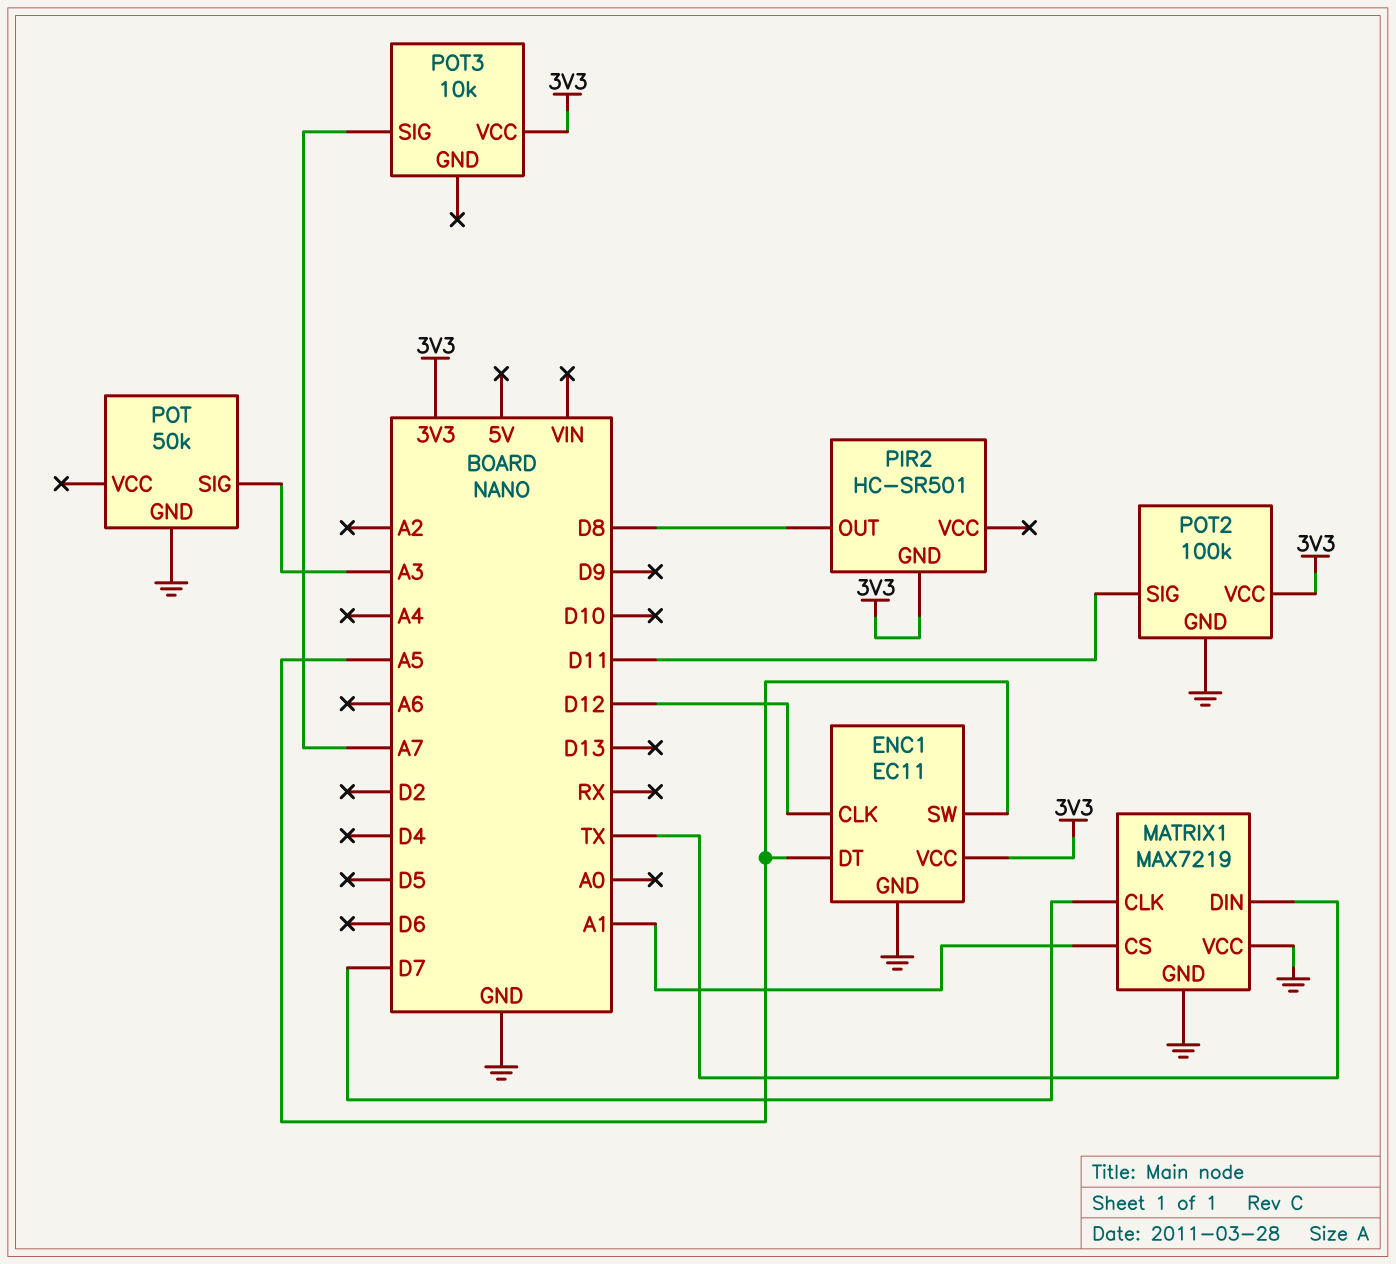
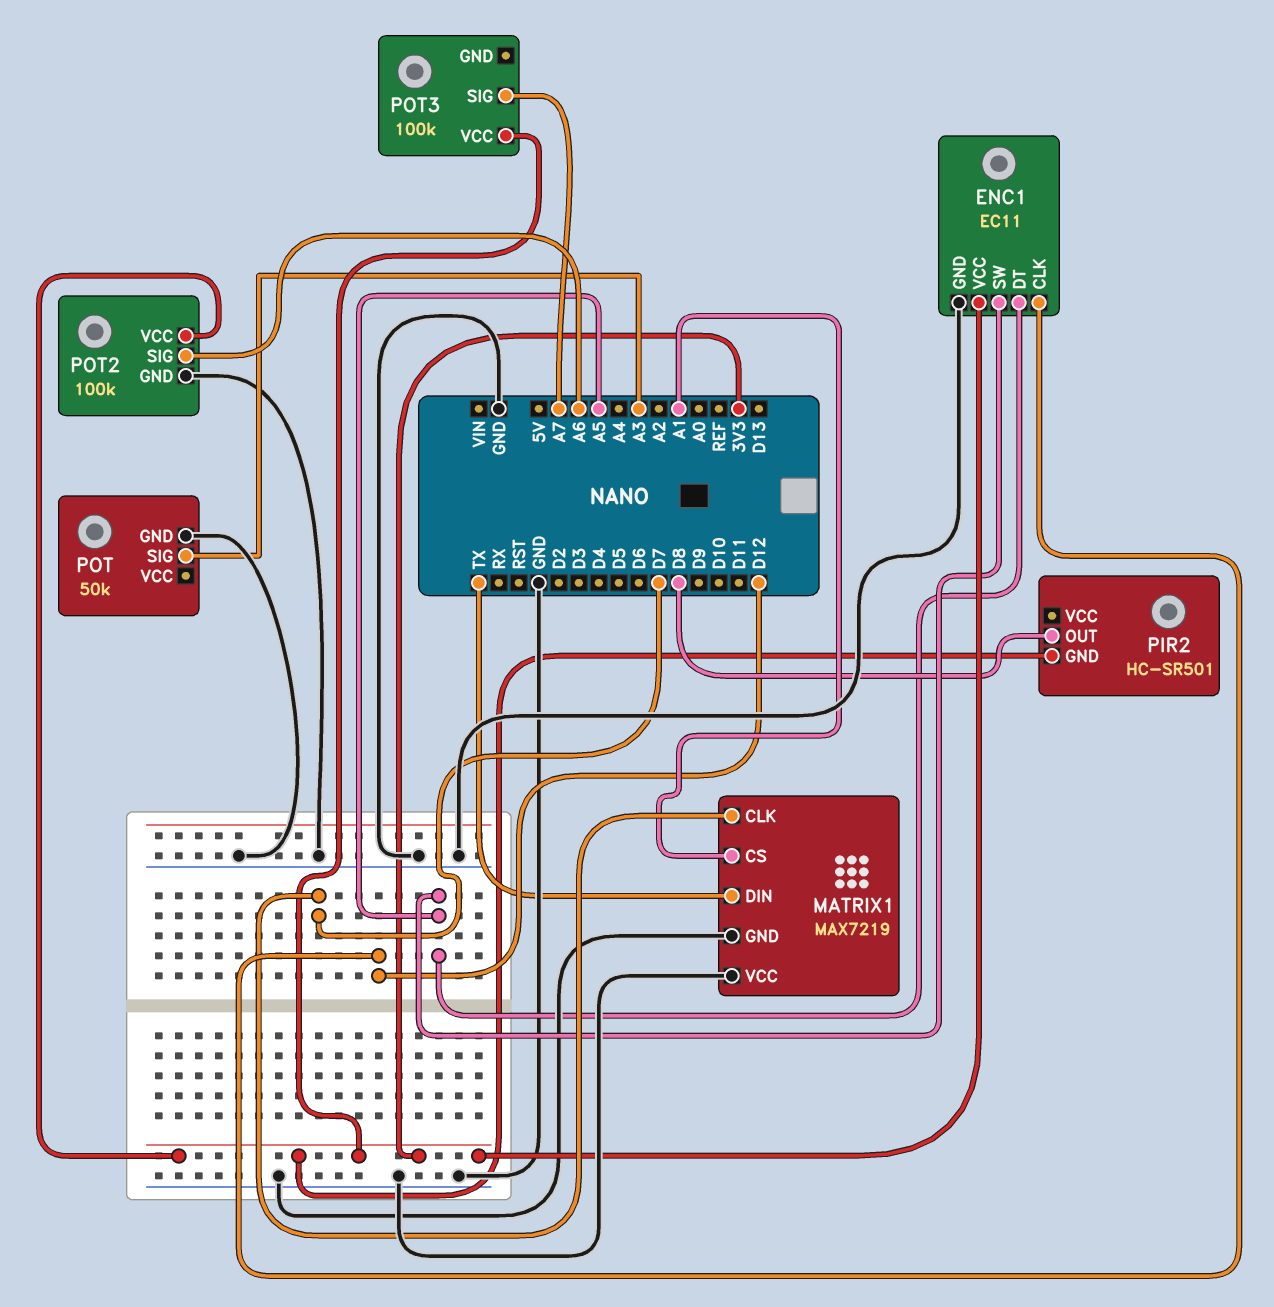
POT2 pin SIG: D11 -> A6
POT3: 10k -> 100k

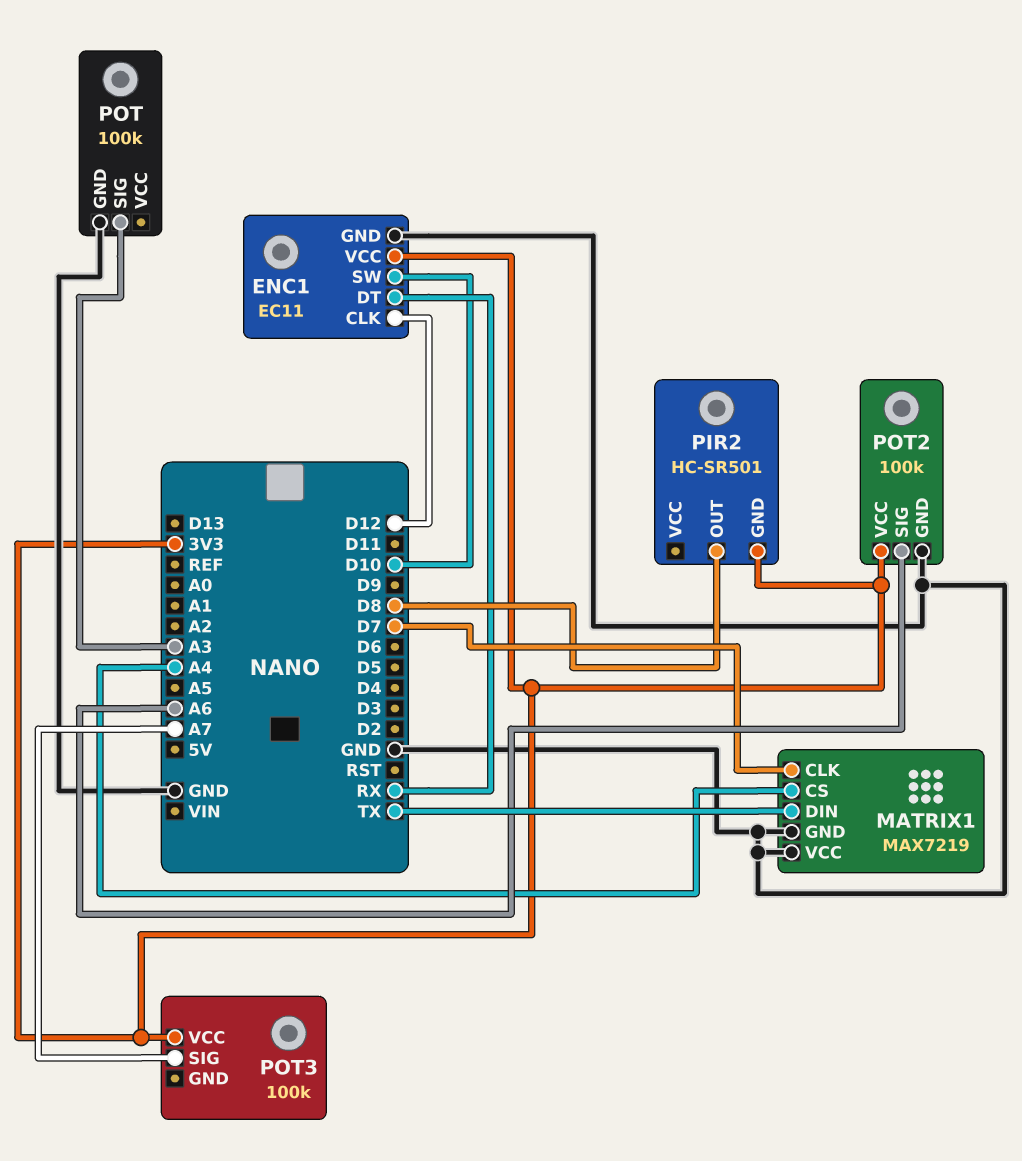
ENC1 pin DT: A5 -> RX
ENC1 pin SW: A5 -> D10
MATRIX1 pin CS: A1 -> A4
POT: 50k -> 100k

